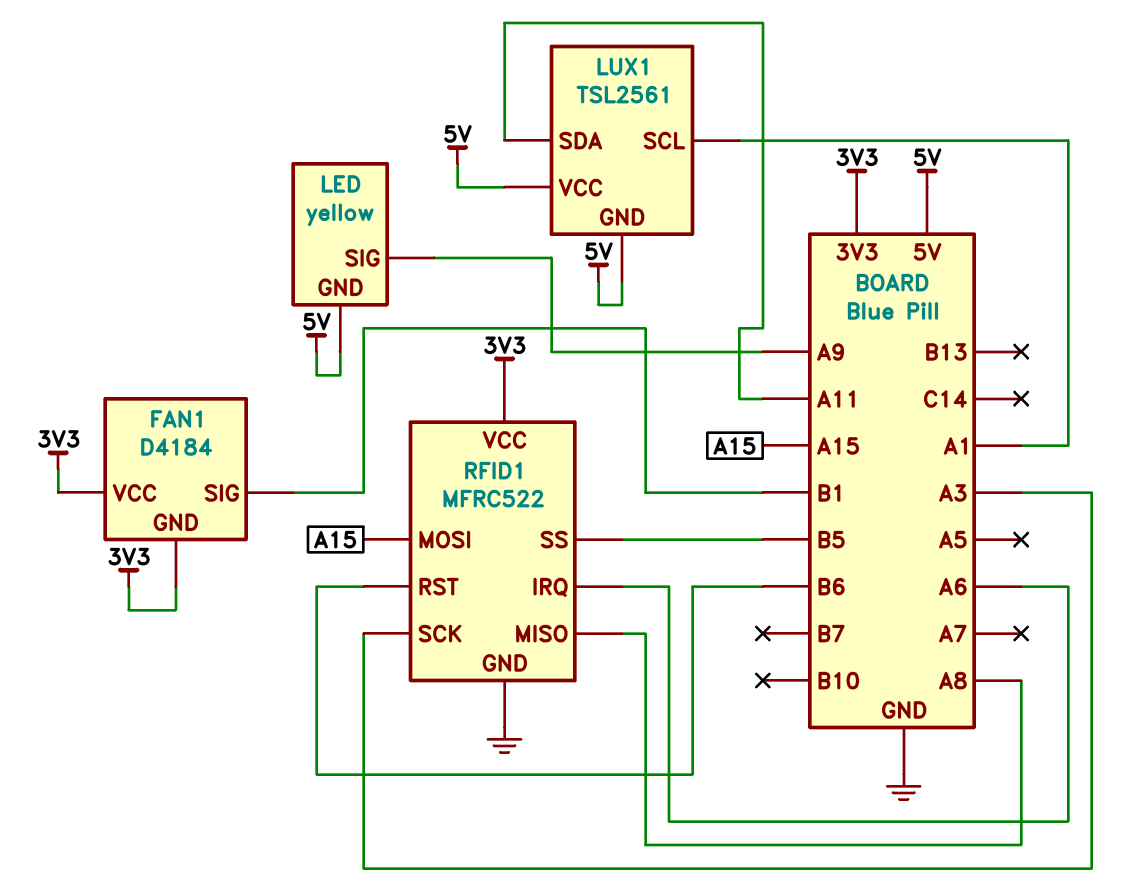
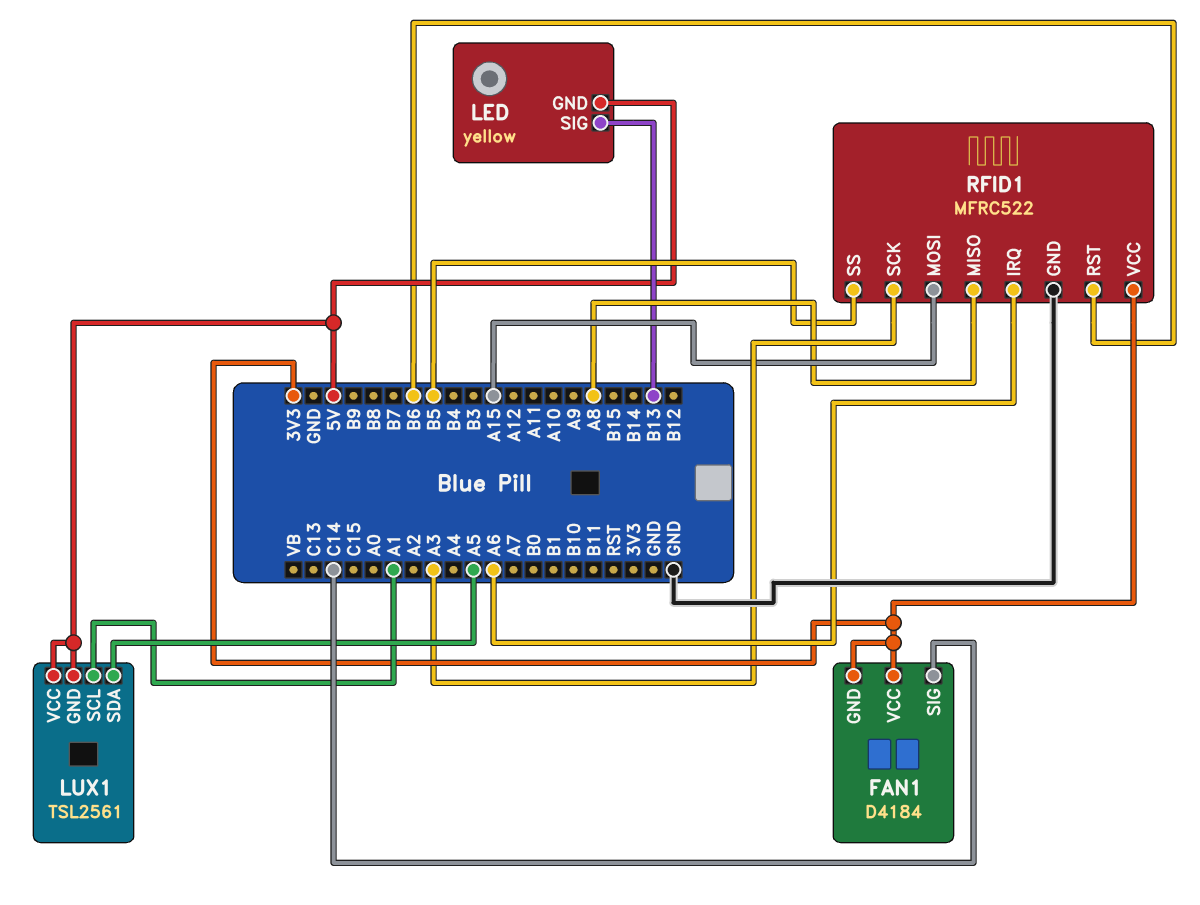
FAN1 pin SIG: B1 -> C14
LED pin SIG: A9 -> B13
LUX1 pin SDA: A11 -> A5

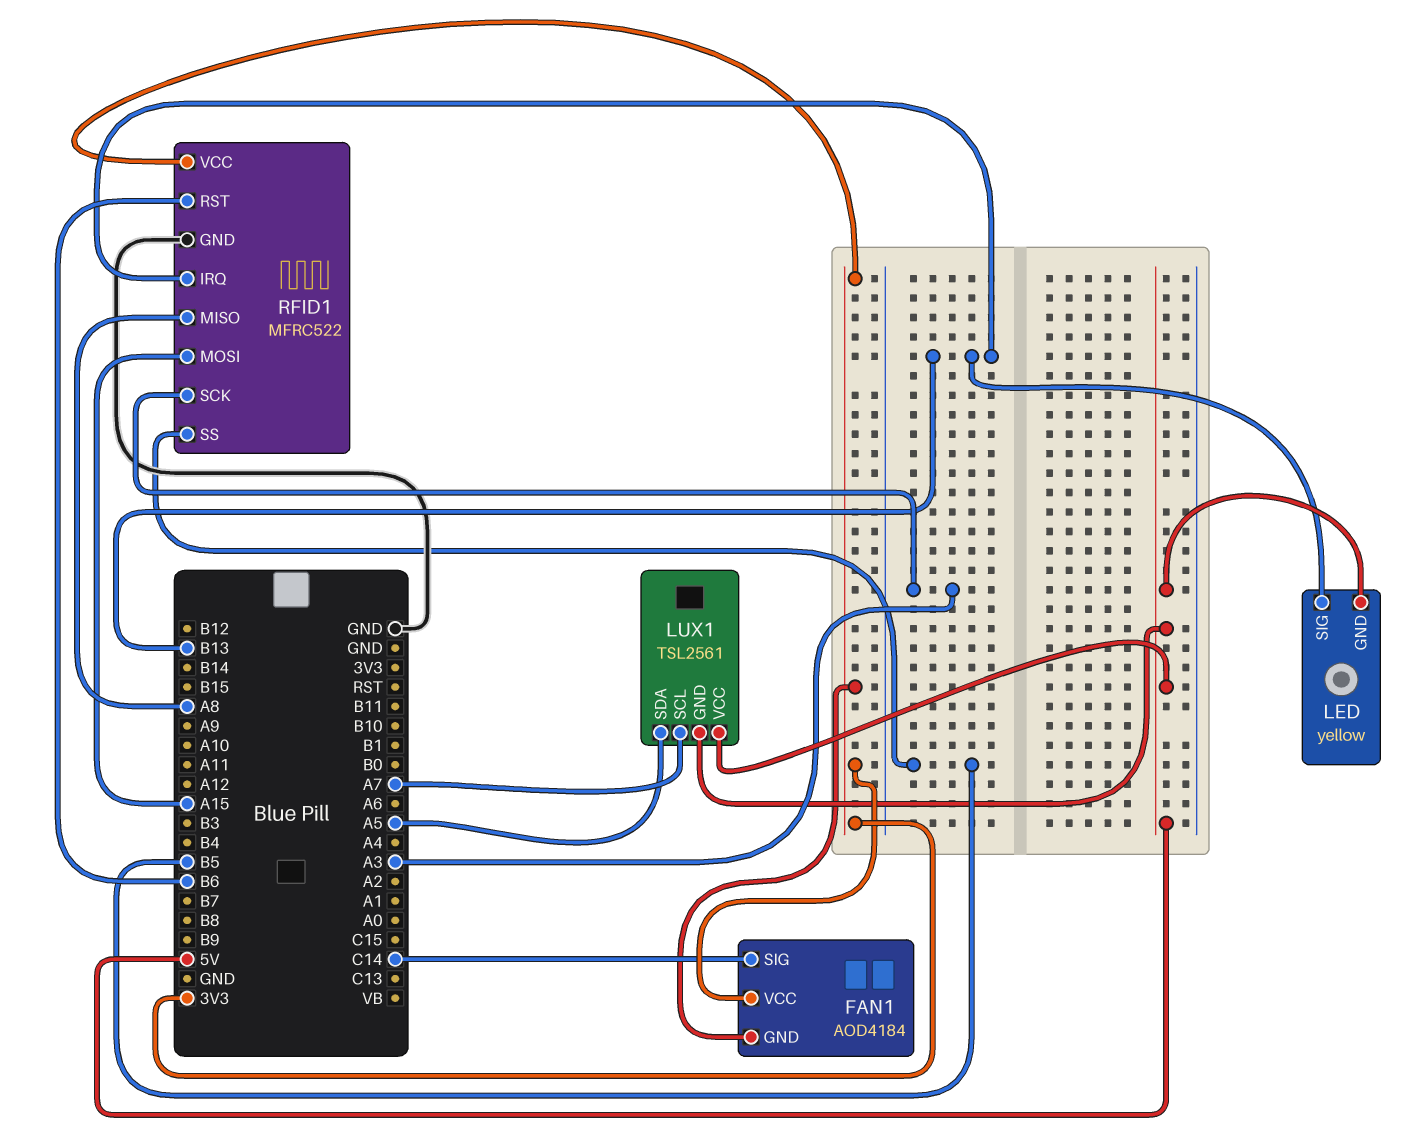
FAN1: D4184 -> AOD4184
LUX1 pin SCL: A1 -> A7
RFID1 pin IRQ: A6 -> B13

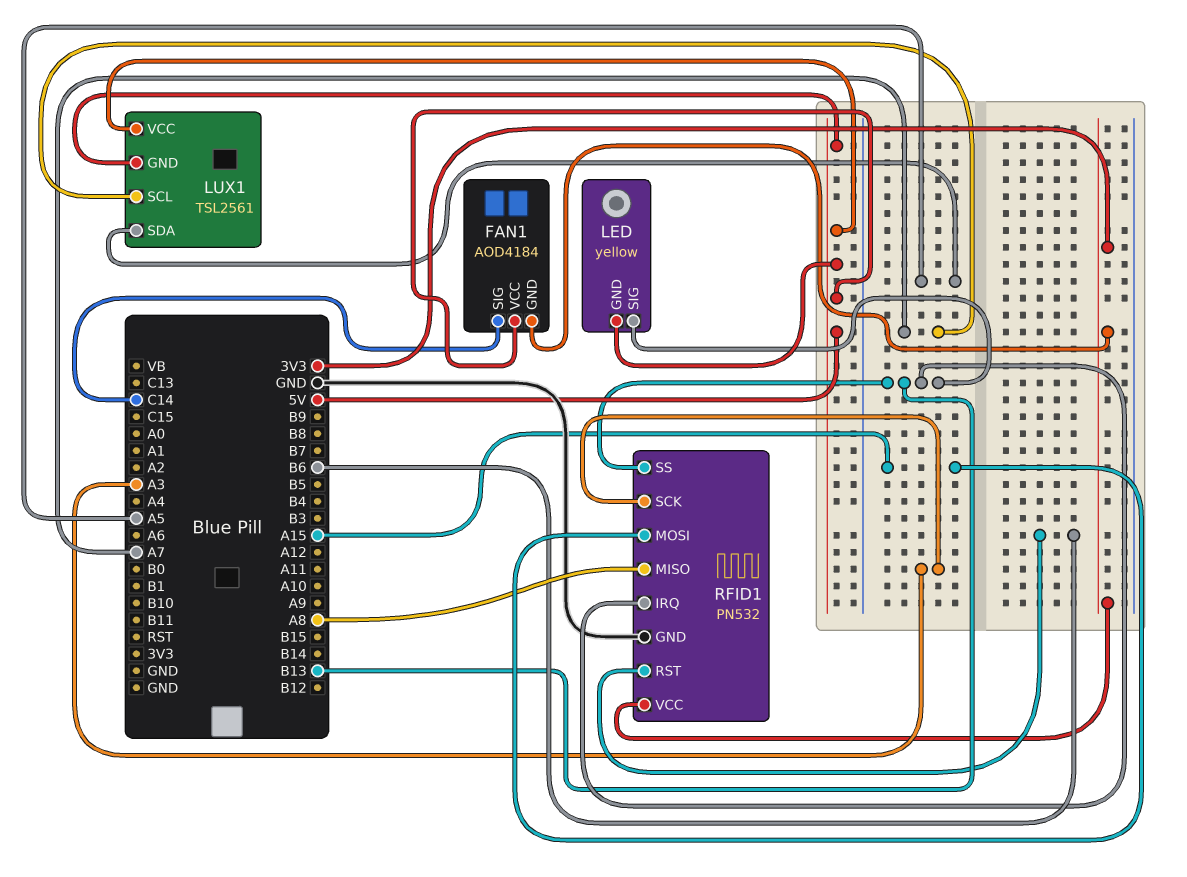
FAN1 pin VCC: 3V3 -> 5V
RFID1: MFRC522 -> PN532
RFID1 pin SS: B5 -> B13

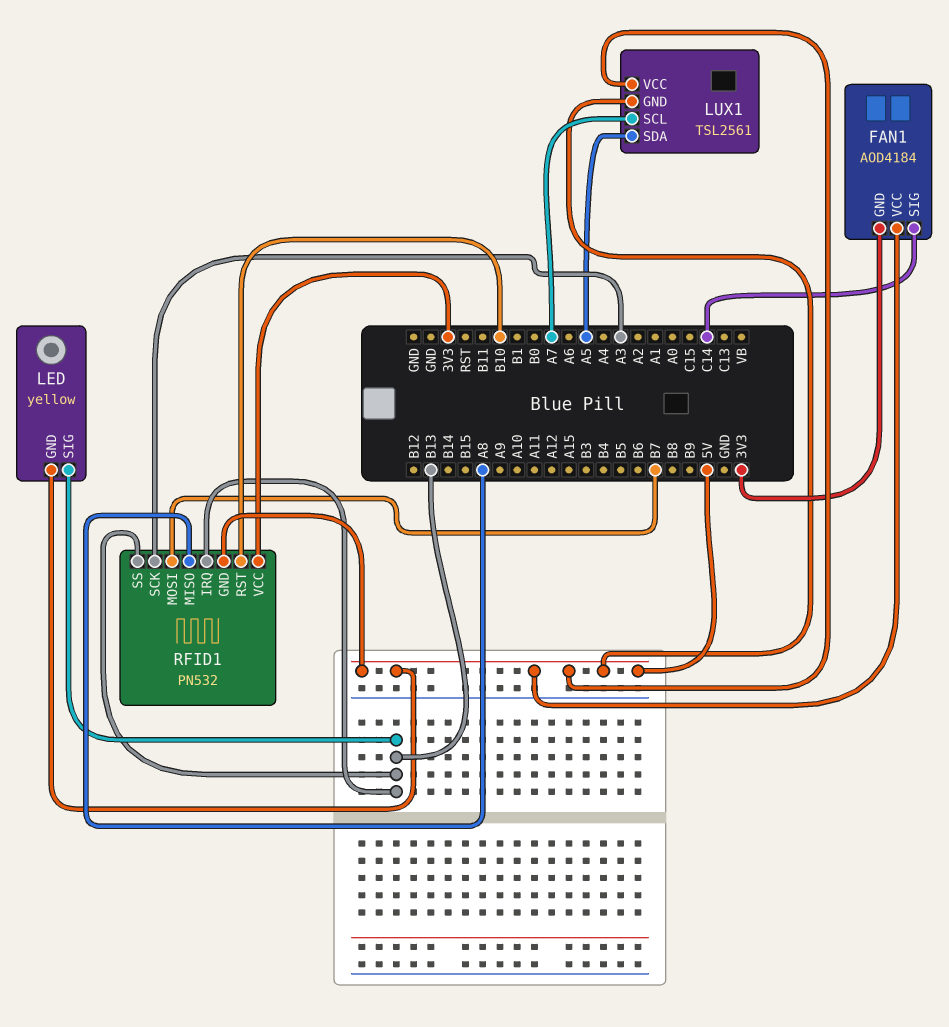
RFID1 pin GND: GND -> 5V
RFID1 pin MOSI: A15 -> B7
RFID1 pin RST: B6 -> B10

